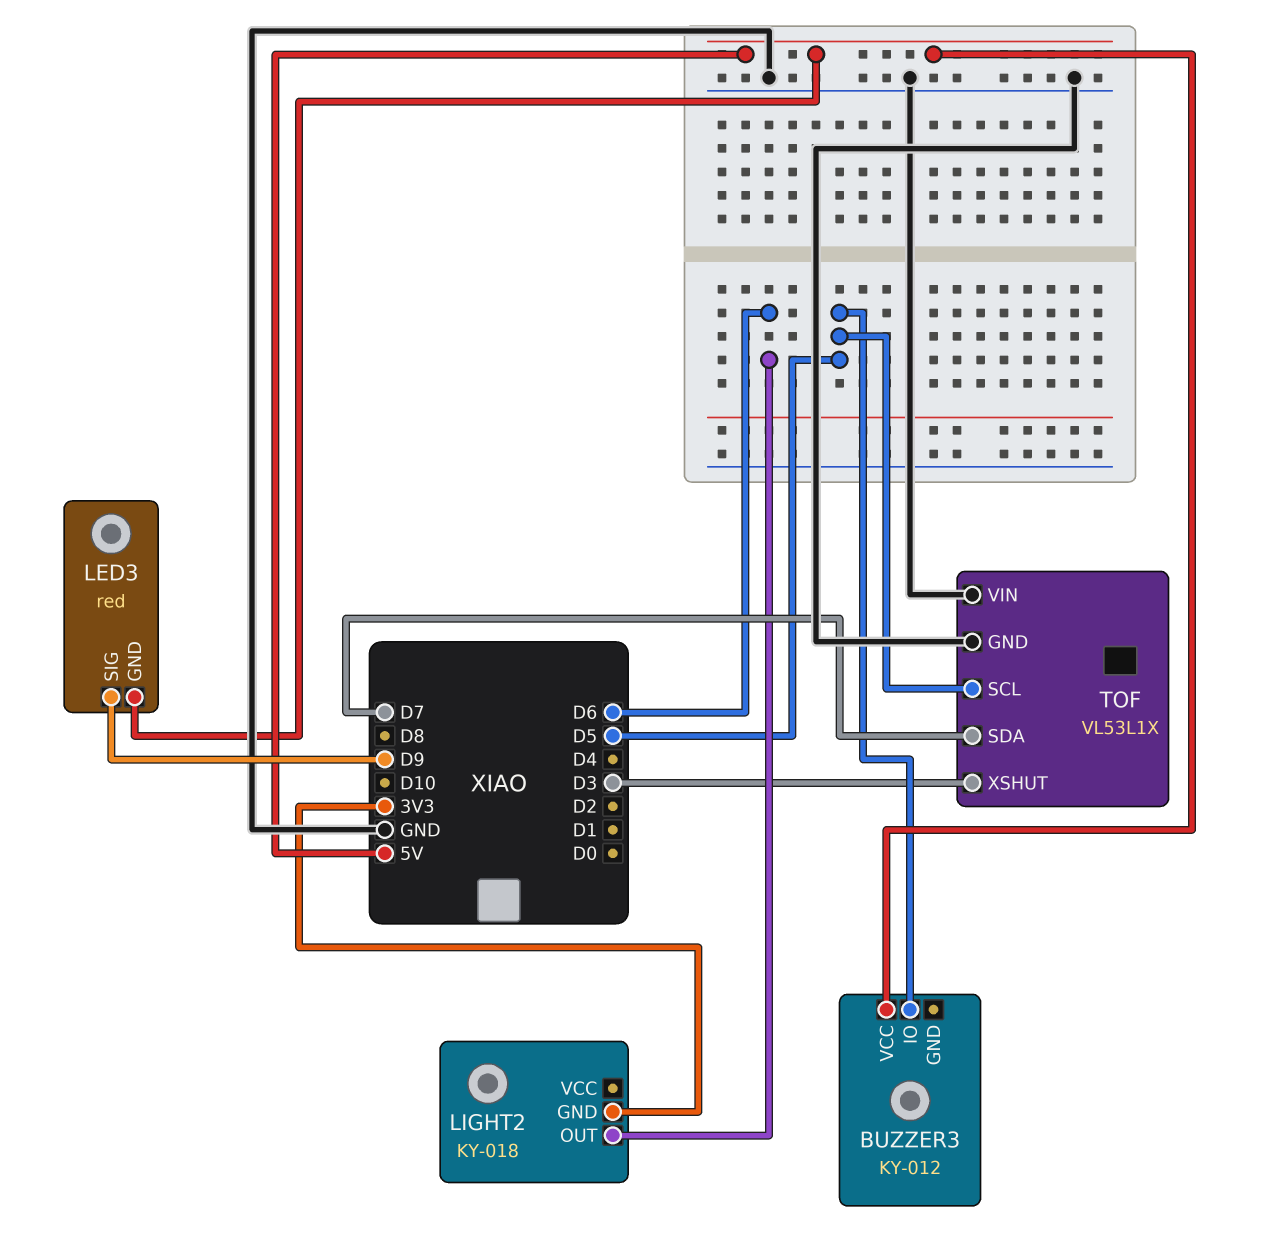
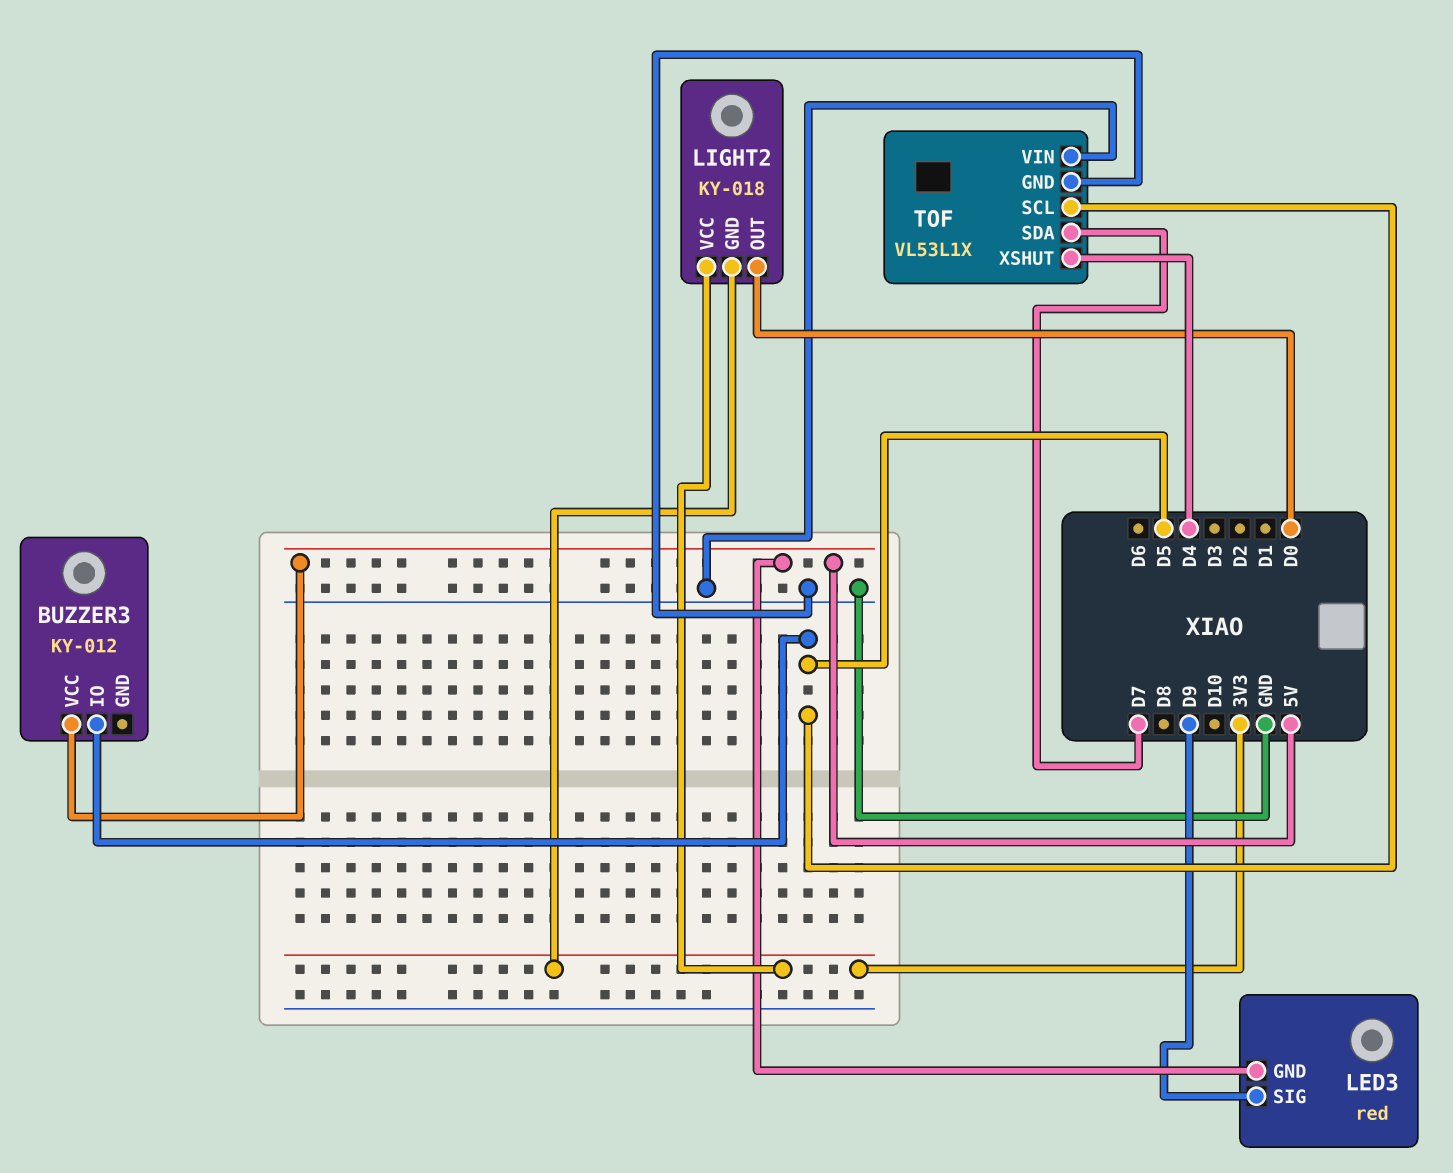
LIGHT2 pin OUT: D6 -> D0
LIGHT2 pin VCC: none -> 3V3
TOF pin XSHUT: D3 -> D4

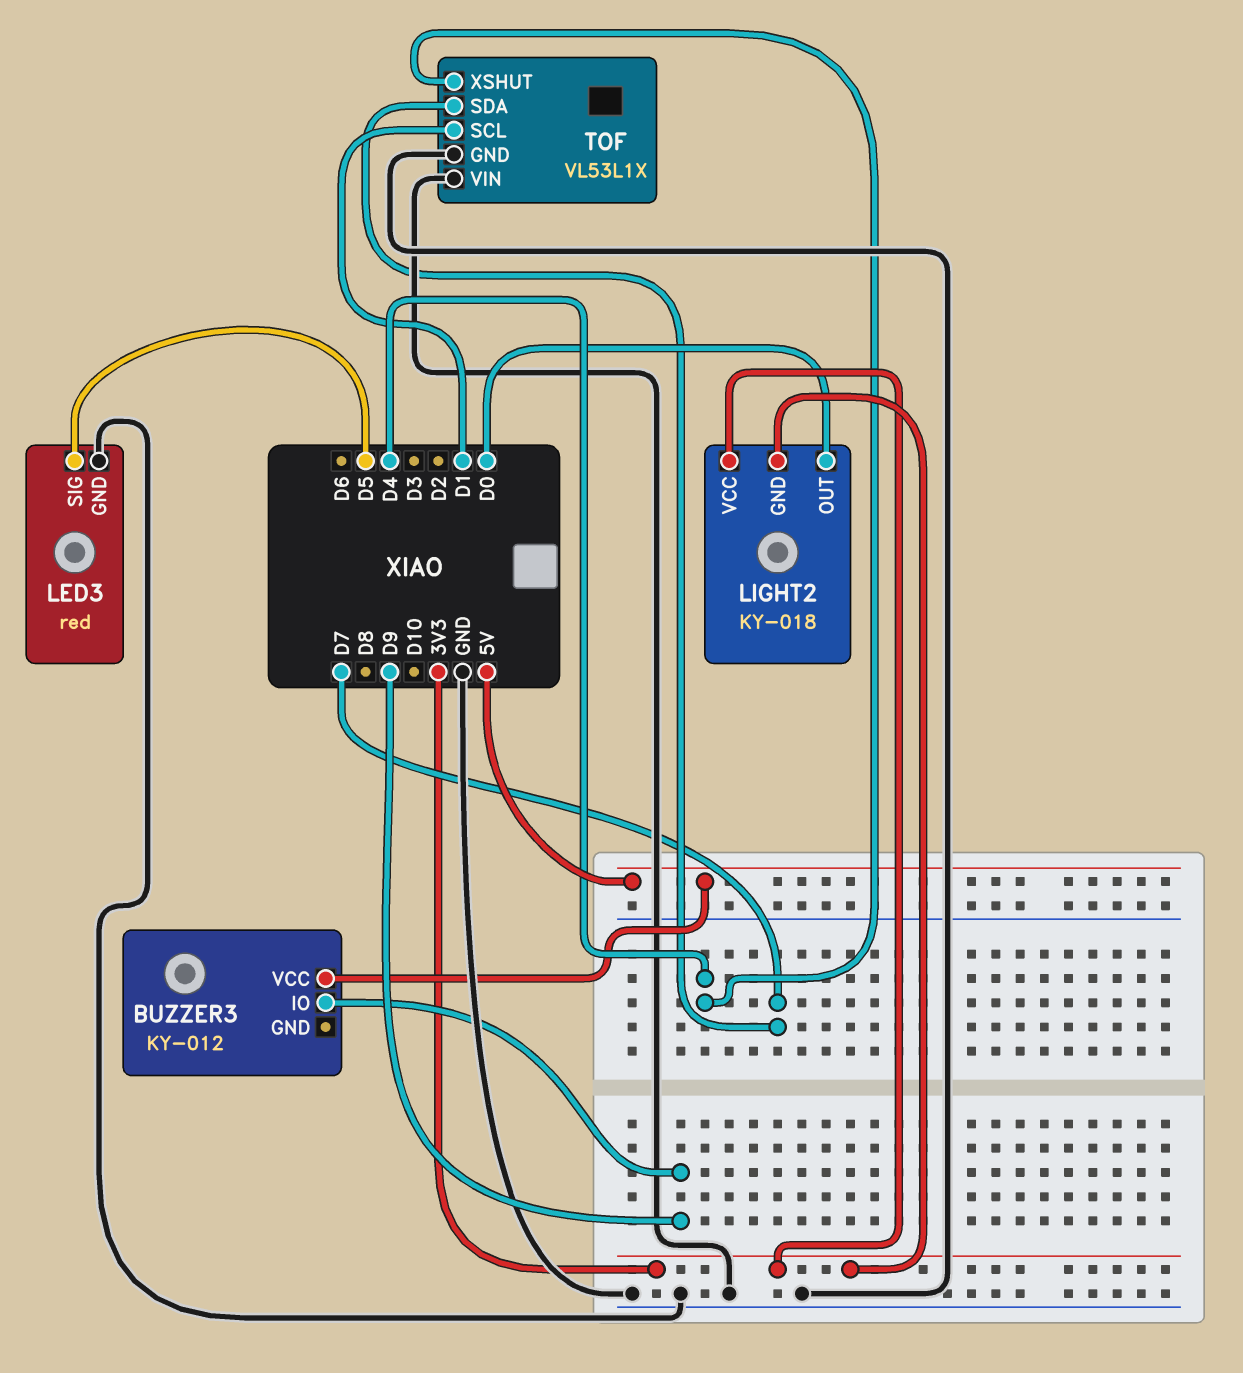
BUZZER3 pin IO: D5 -> D9
LED3 pin GND: 5V -> GND
LED3 pin SIG: D9 -> D5
TOF pin SCL: D5 -> D1

